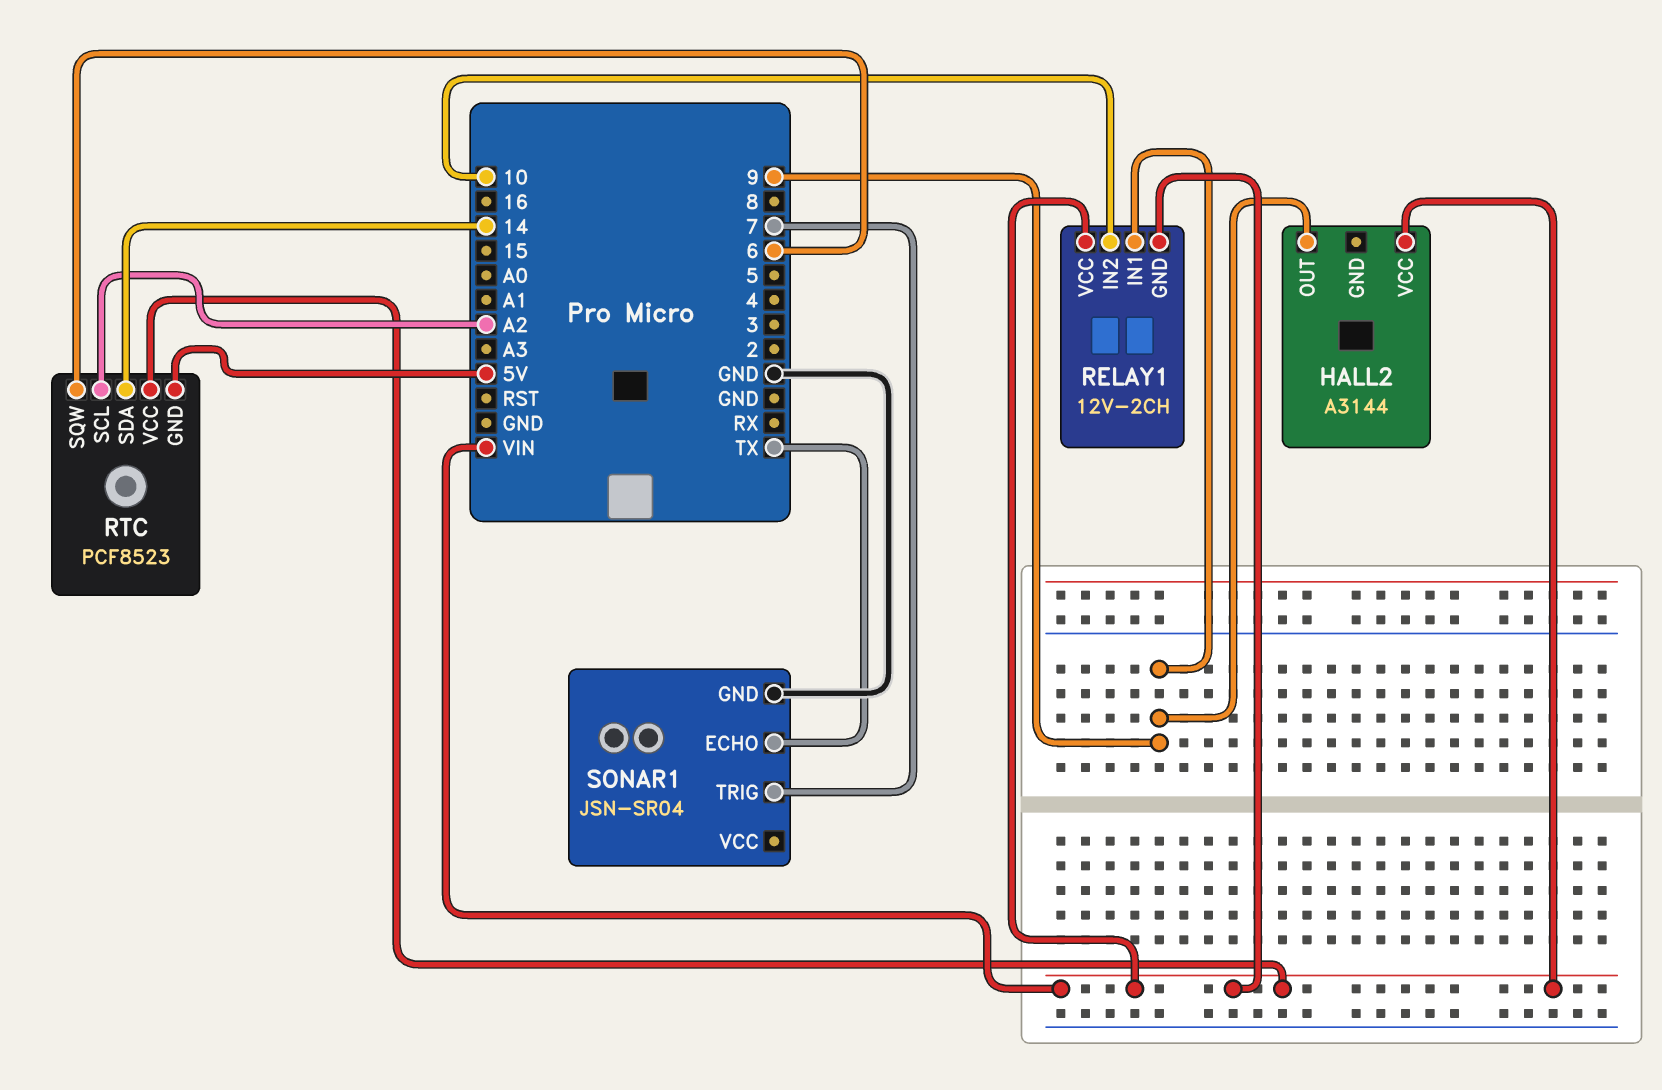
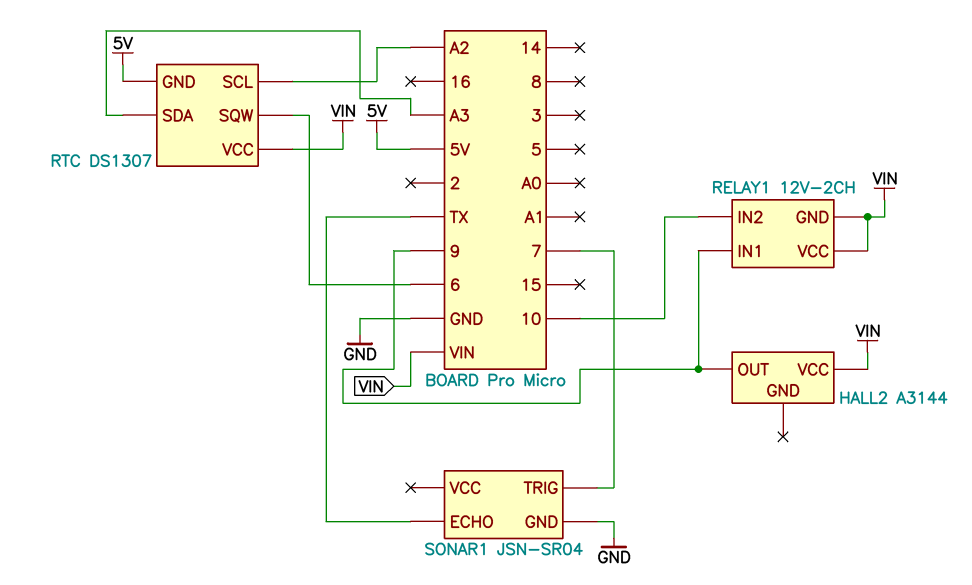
RTC: PCF8523 -> DS1307
RTC pin SDA: 14 -> A3

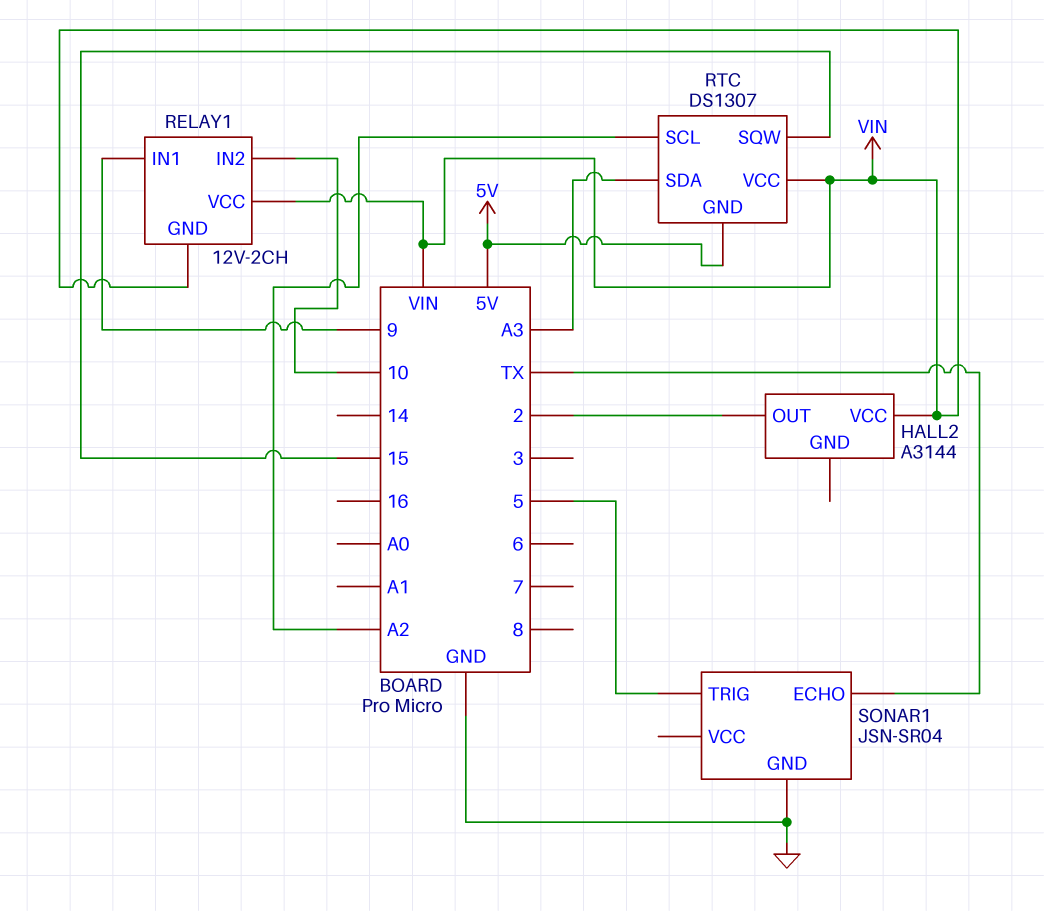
HALL2 pin OUT: 9 -> 2
RTC pin SQW: 6 -> 15
SONAR1 pin TRIG: 7 -> 5

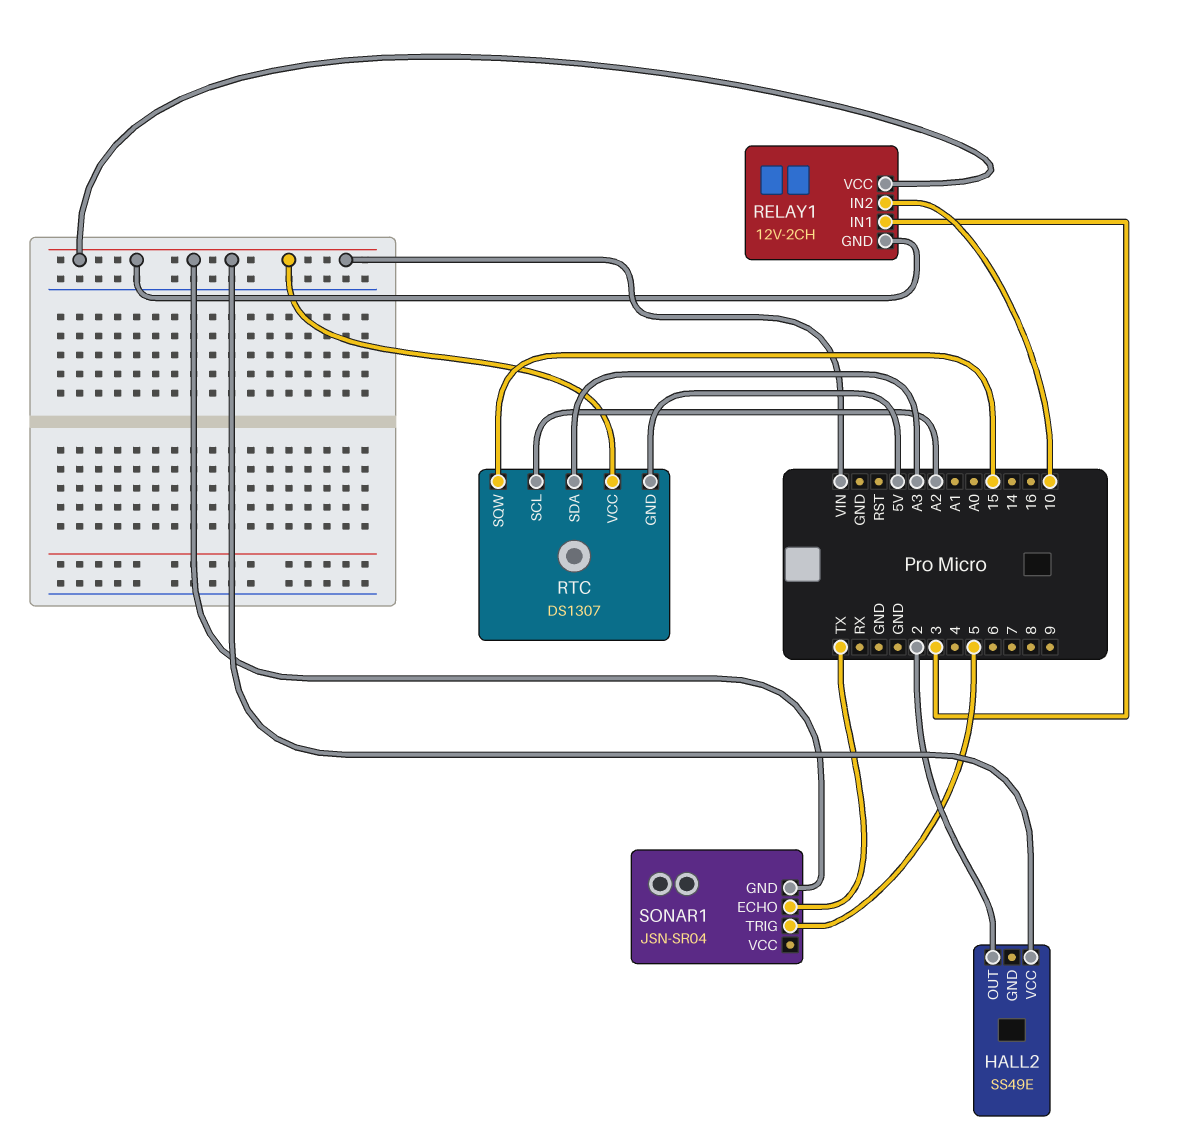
HALL2: A3144 -> SS49E
RELAY1 pin IN1: 9 -> 3
SONAR1 pin GND: GND -> VIN

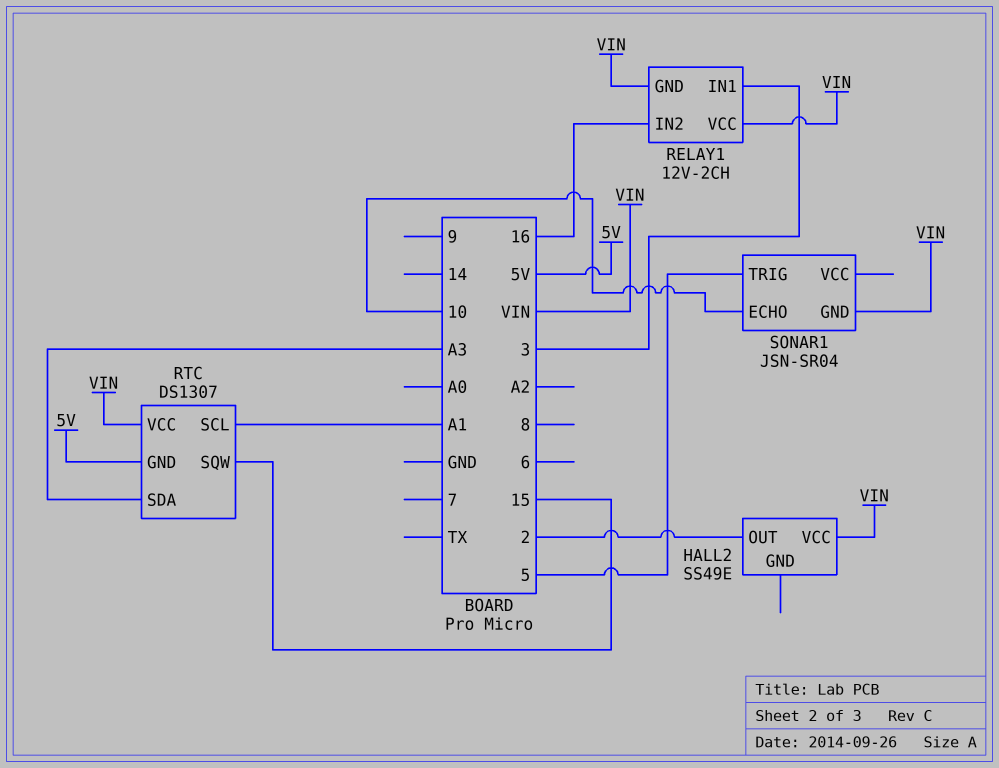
RELAY1 pin IN2: 10 -> 16
RTC pin SCL: A2 -> A1
SONAR1 pin ECHO: TX -> 10

